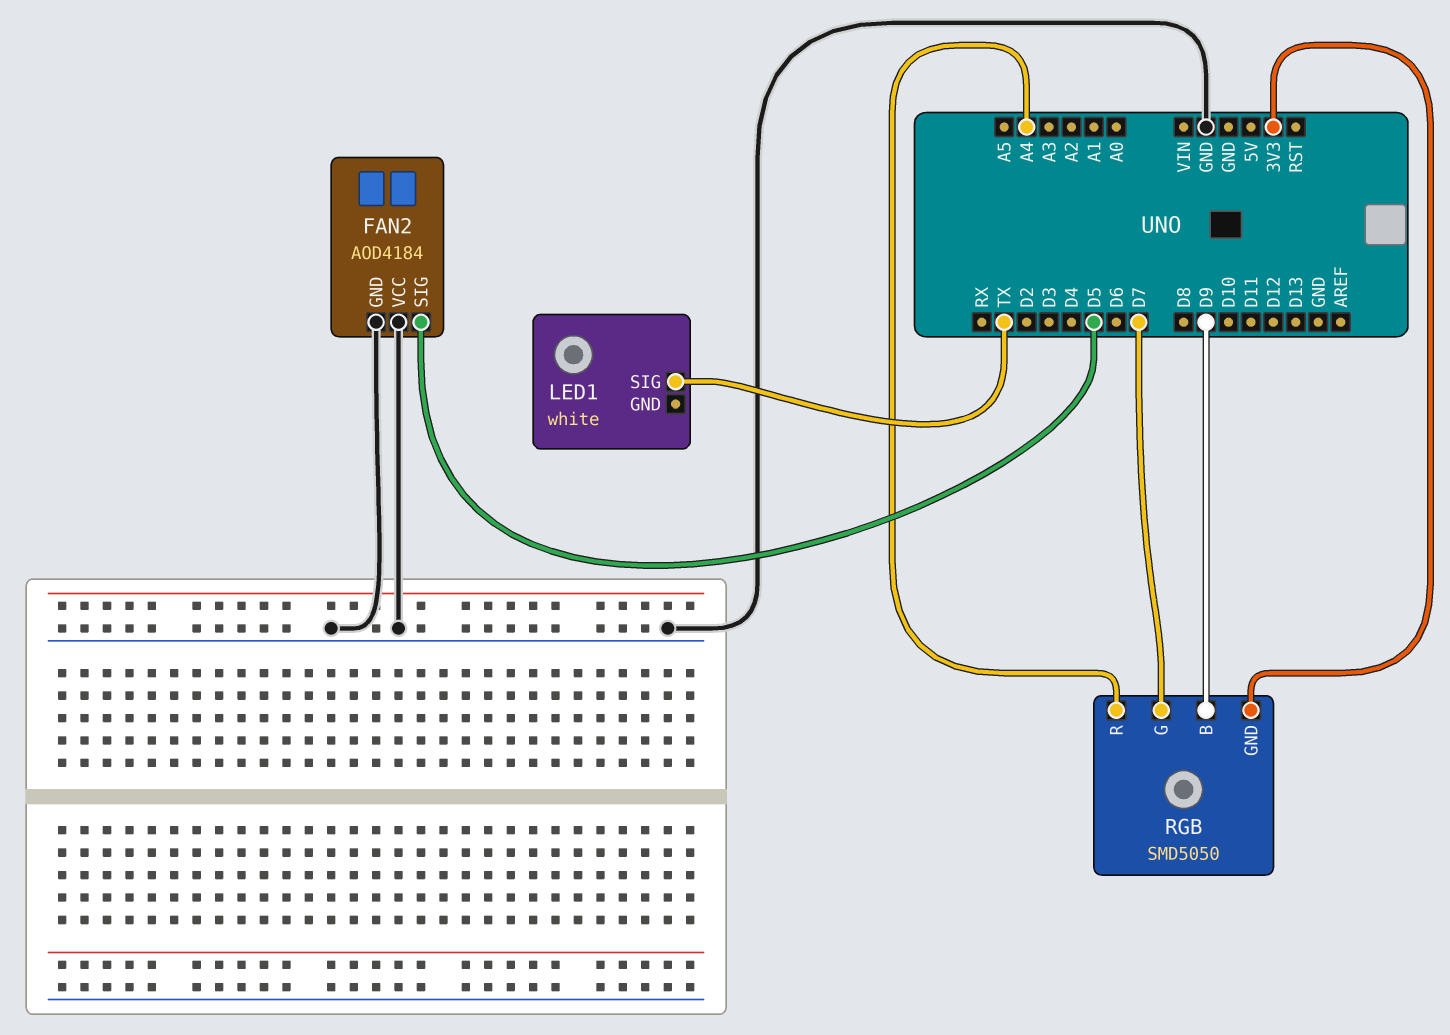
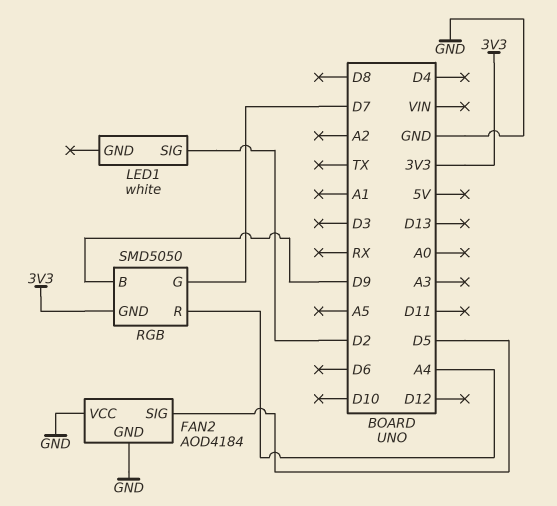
LED1 pin SIG: TX -> D2

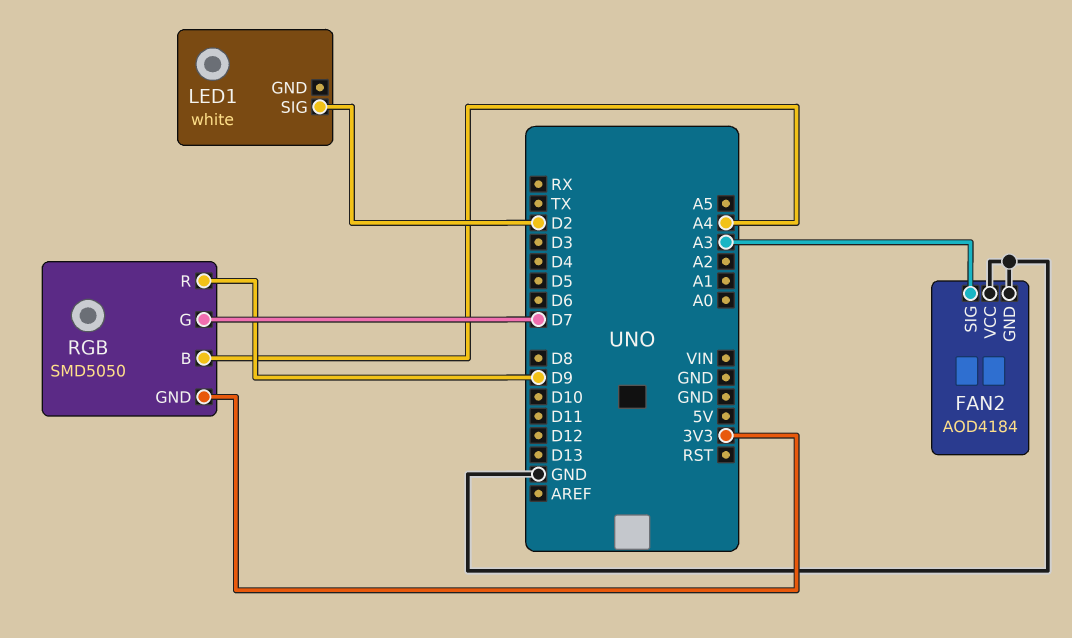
FAN2 pin SIG: D5 -> A3
RGB pin B: D9 -> A4
RGB pin R: A4 -> D9

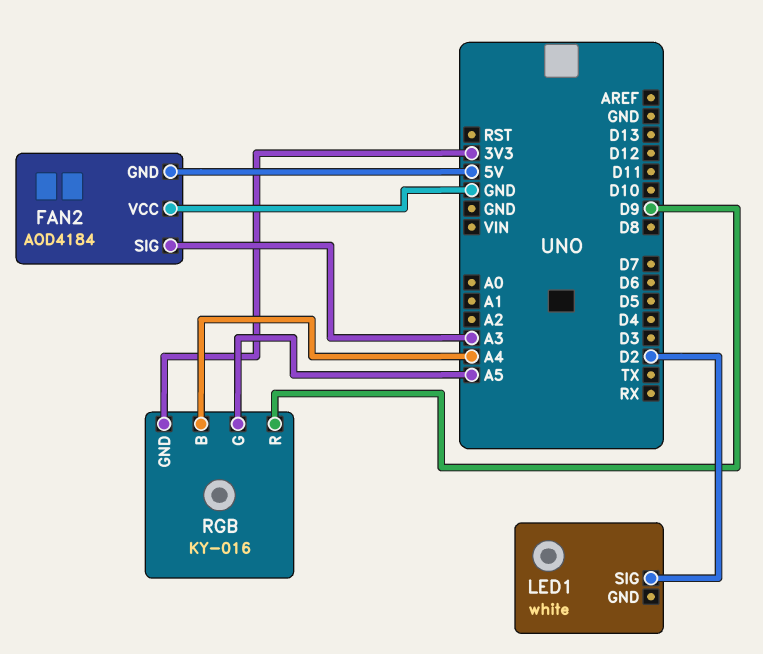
FAN2 pin GND: GND -> 5V
RGB: SMD5050 -> KY-016
RGB pin G: D7 -> A5

